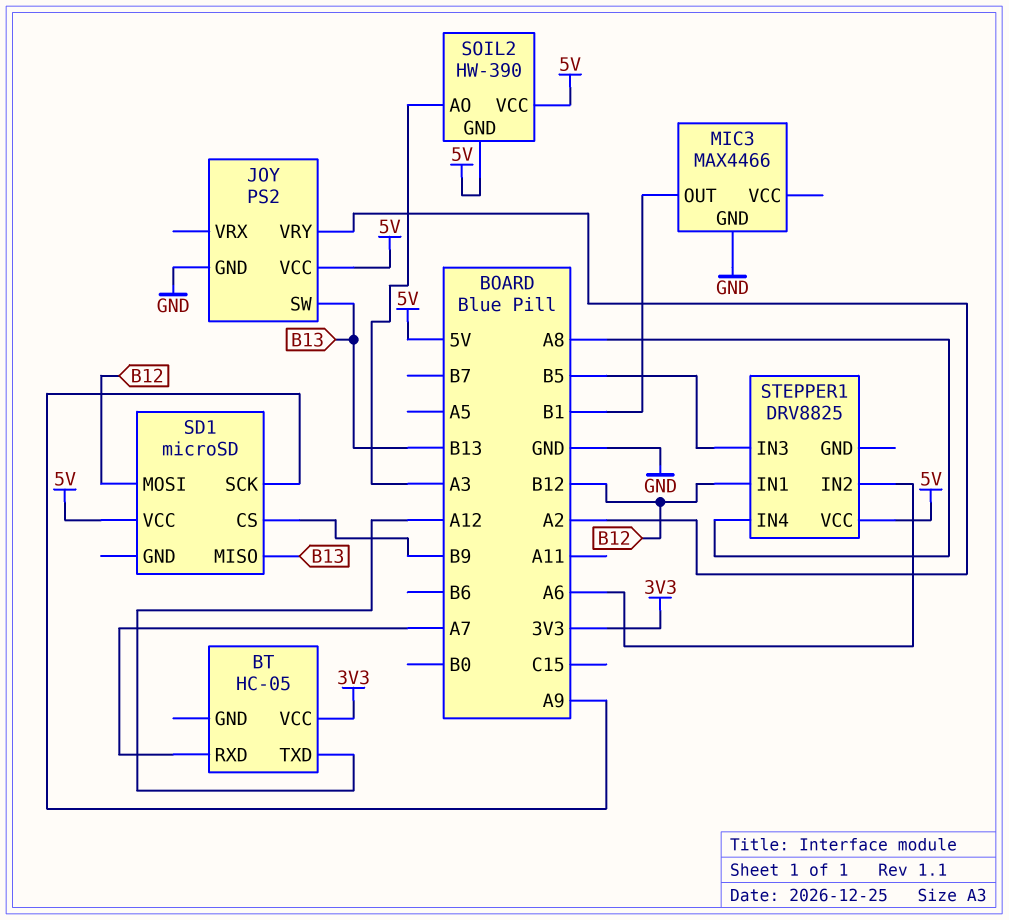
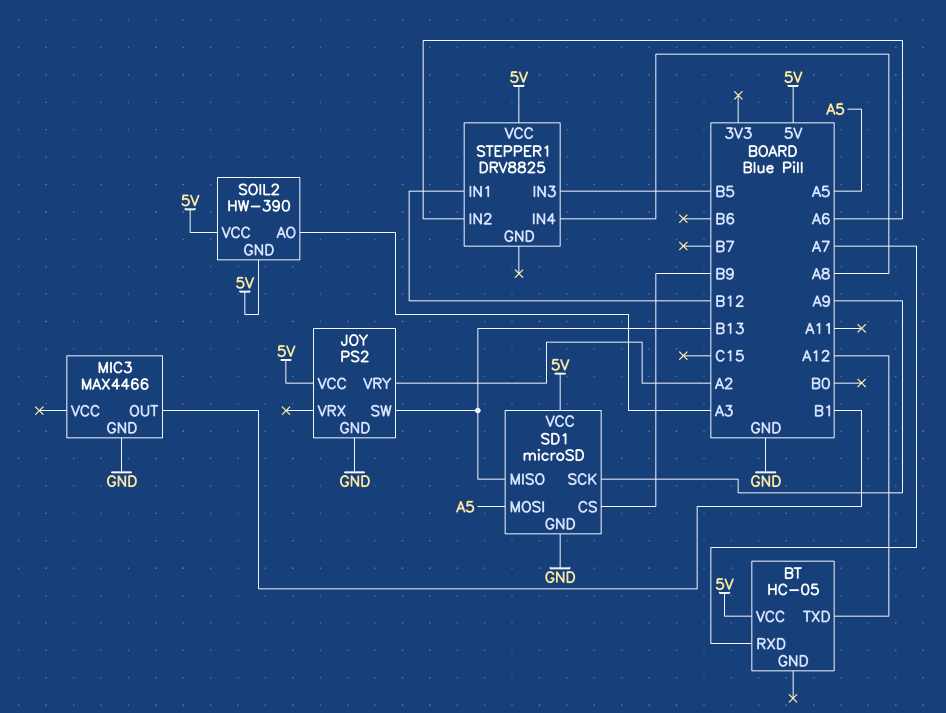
BT pin VCC: 3V3 -> 5V
SD1 pin GND: none -> GND
SD1 pin MOSI: B12 -> A5

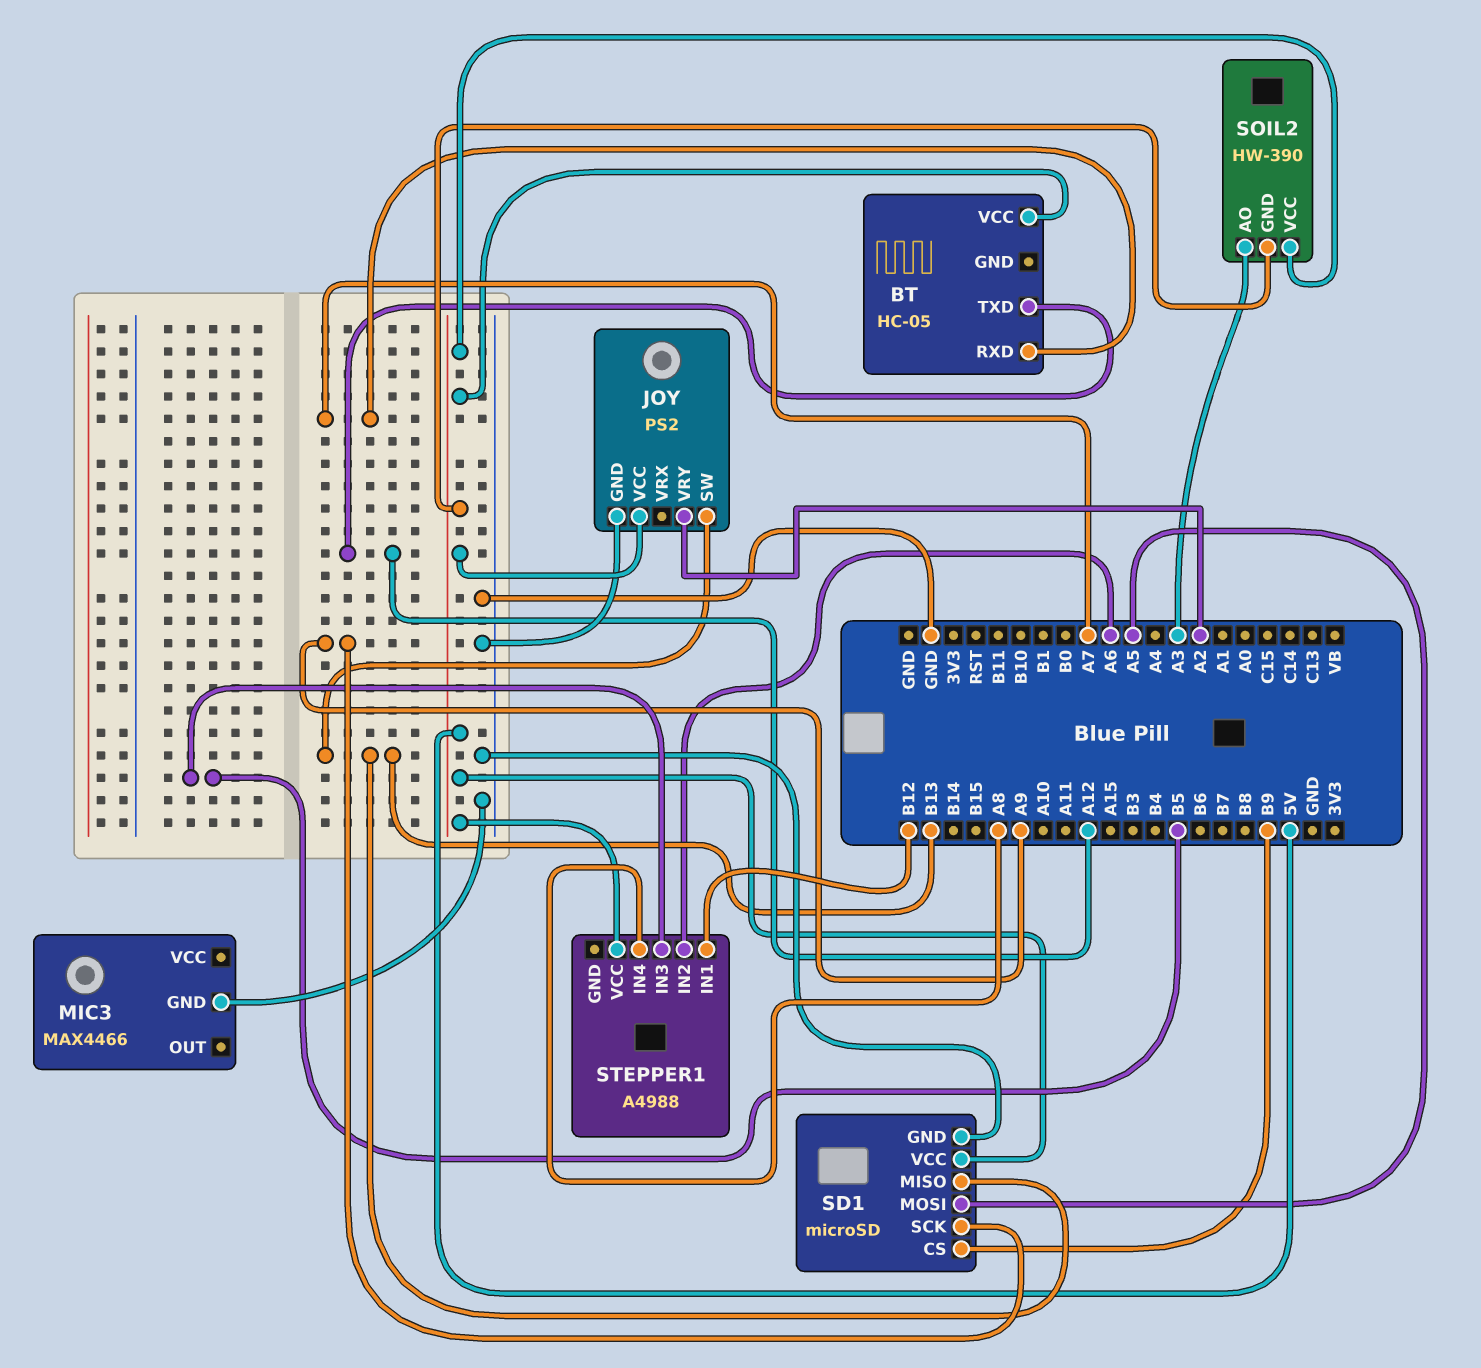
MIC3 pin OUT: B1 -> none
STEPPER1: DRV8825 -> A4988

